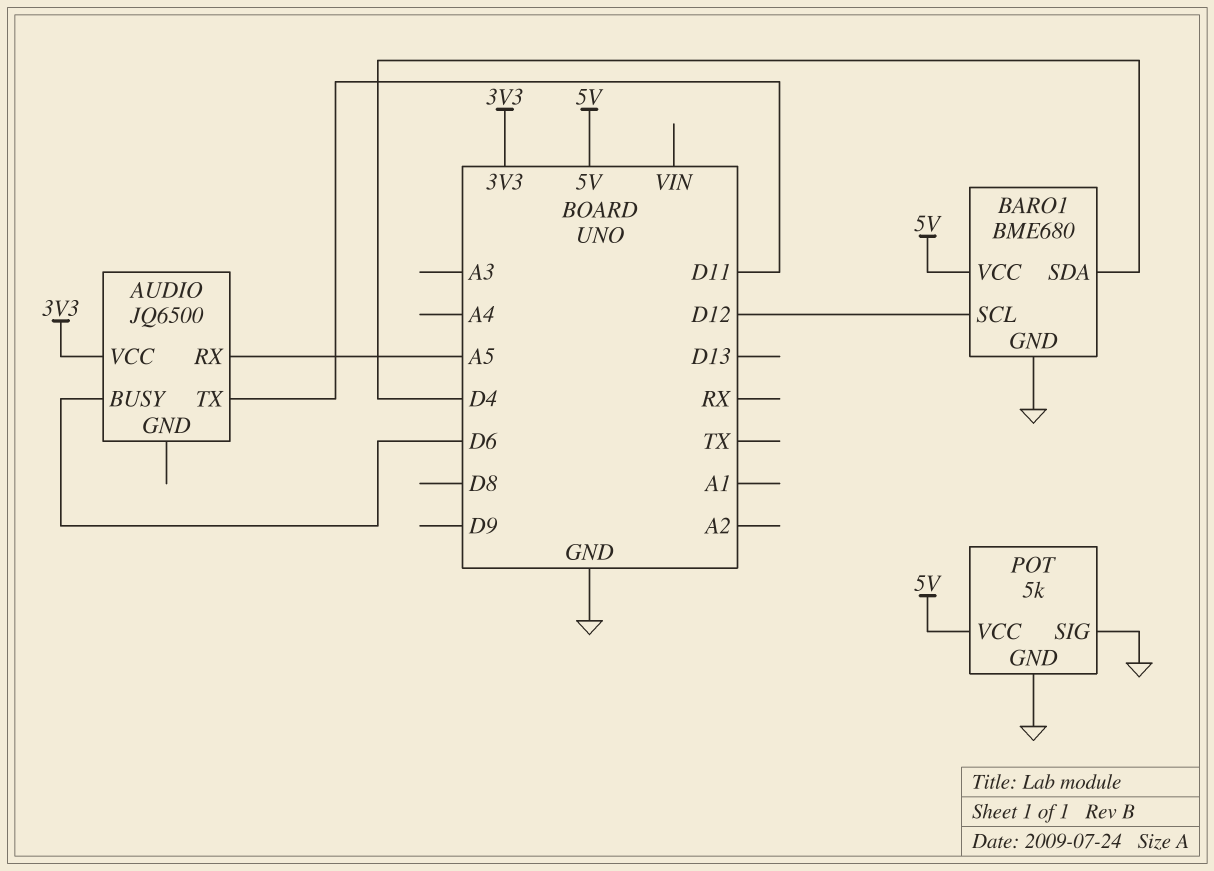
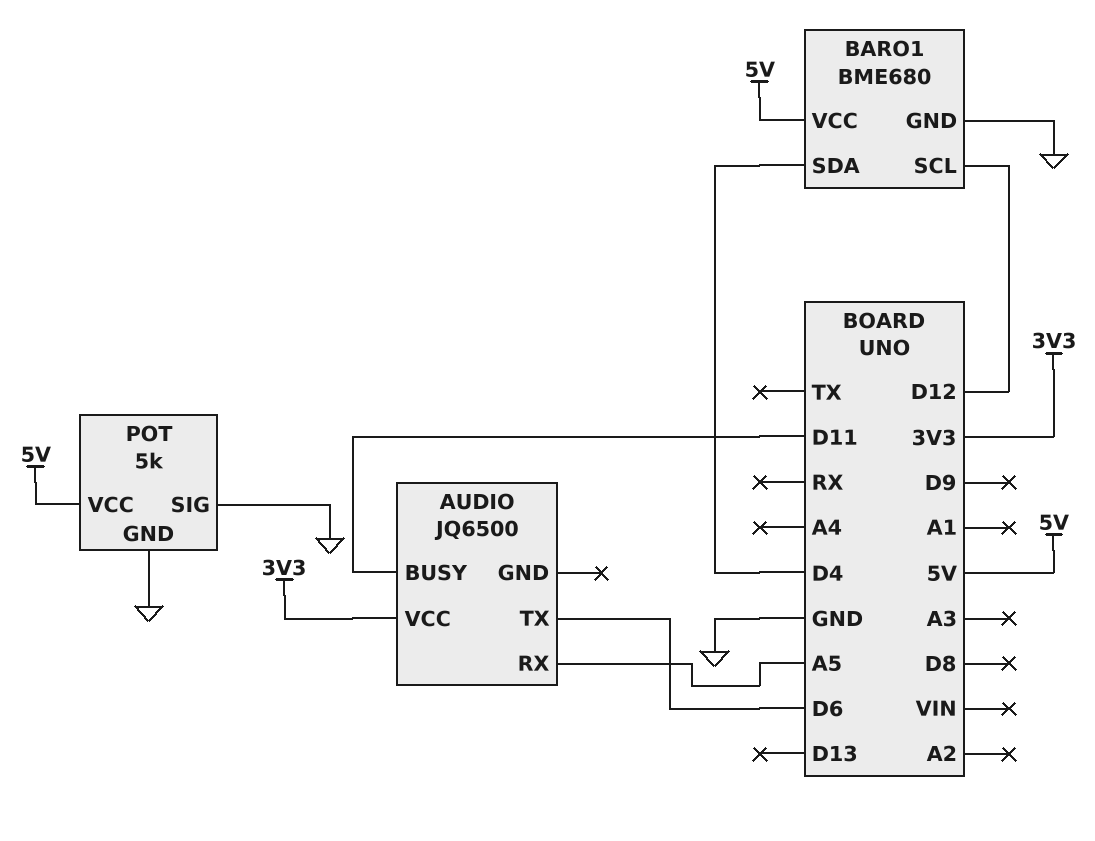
AUDIO pin BUSY: D6 -> D11
AUDIO pin TX: D11 -> D6

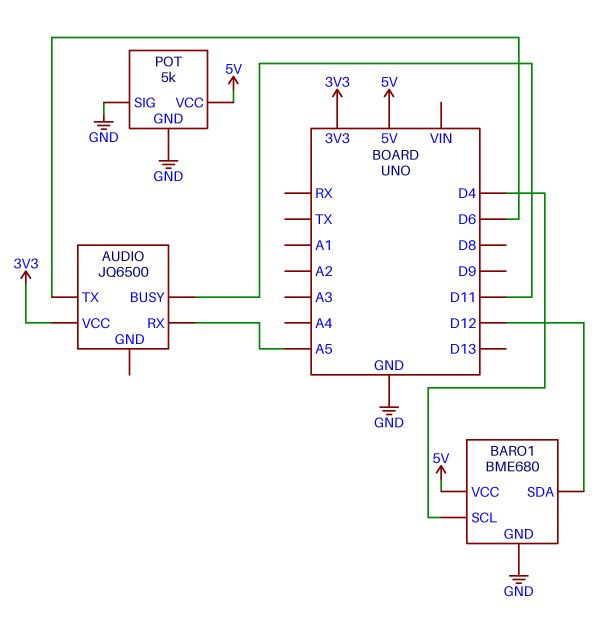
BARO1 pin SCL: D12 -> D4
BARO1 pin SDA: D4 -> D12

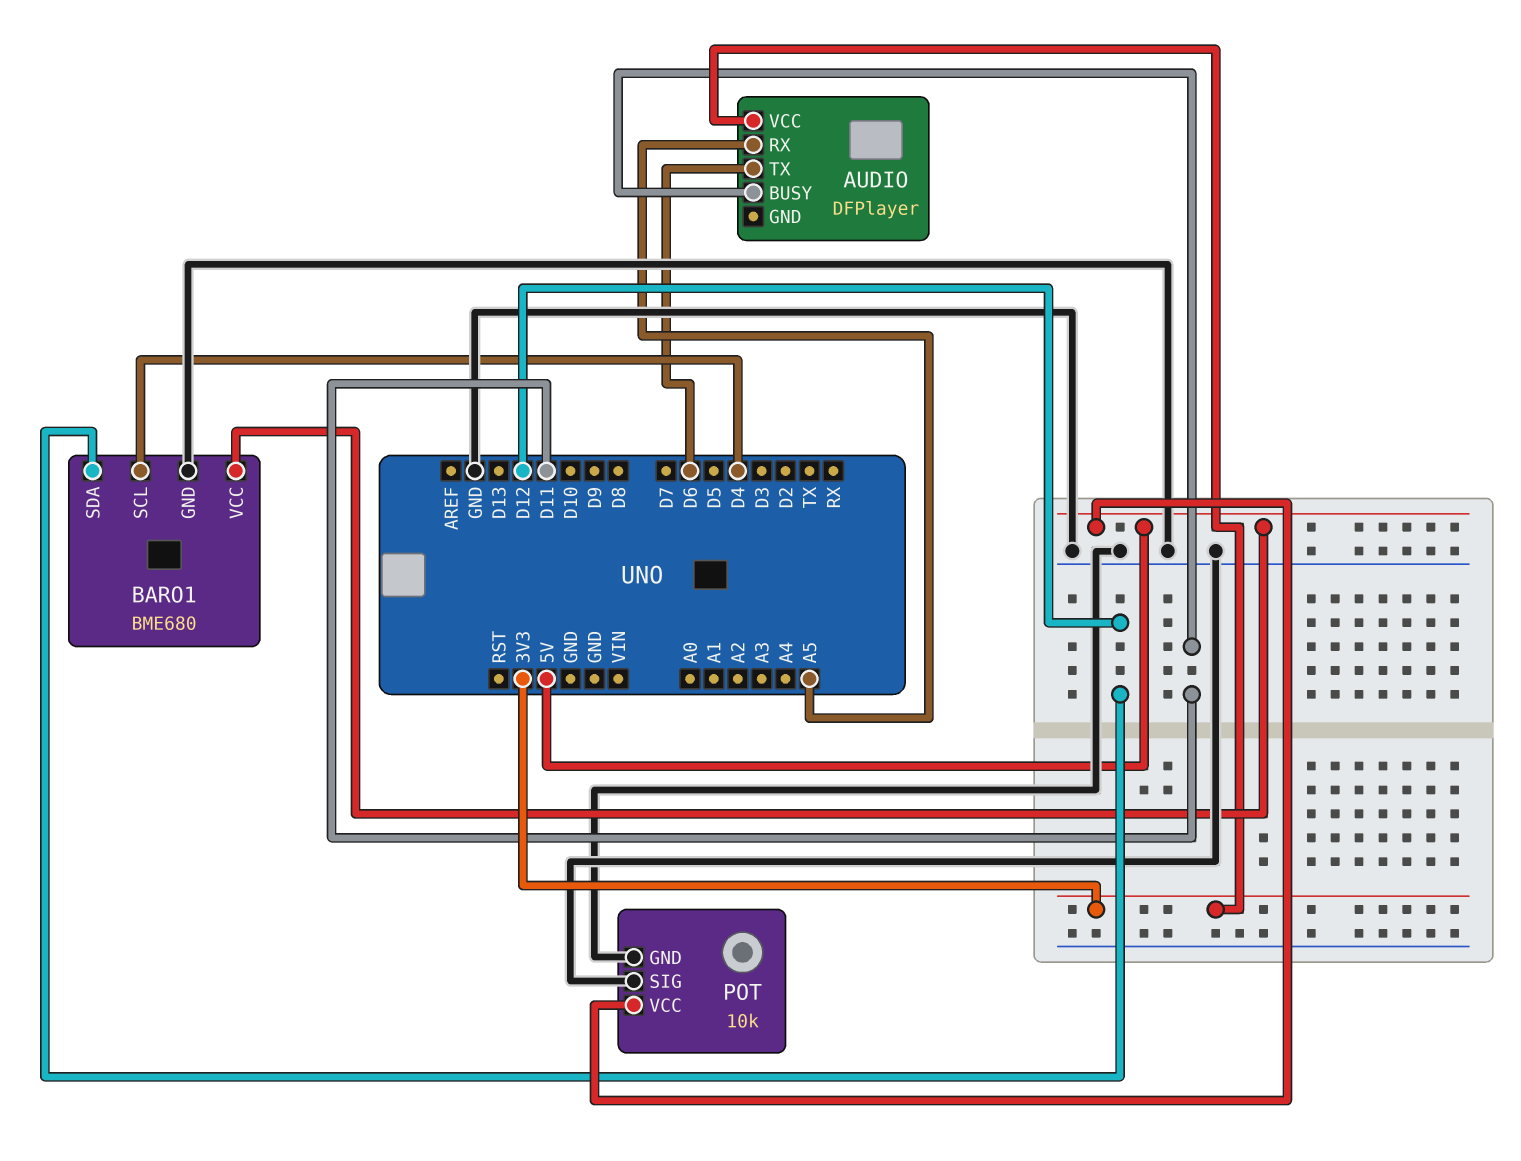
AUDIO: JQ6500 -> DFPlayer
POT: 5k -> 10k

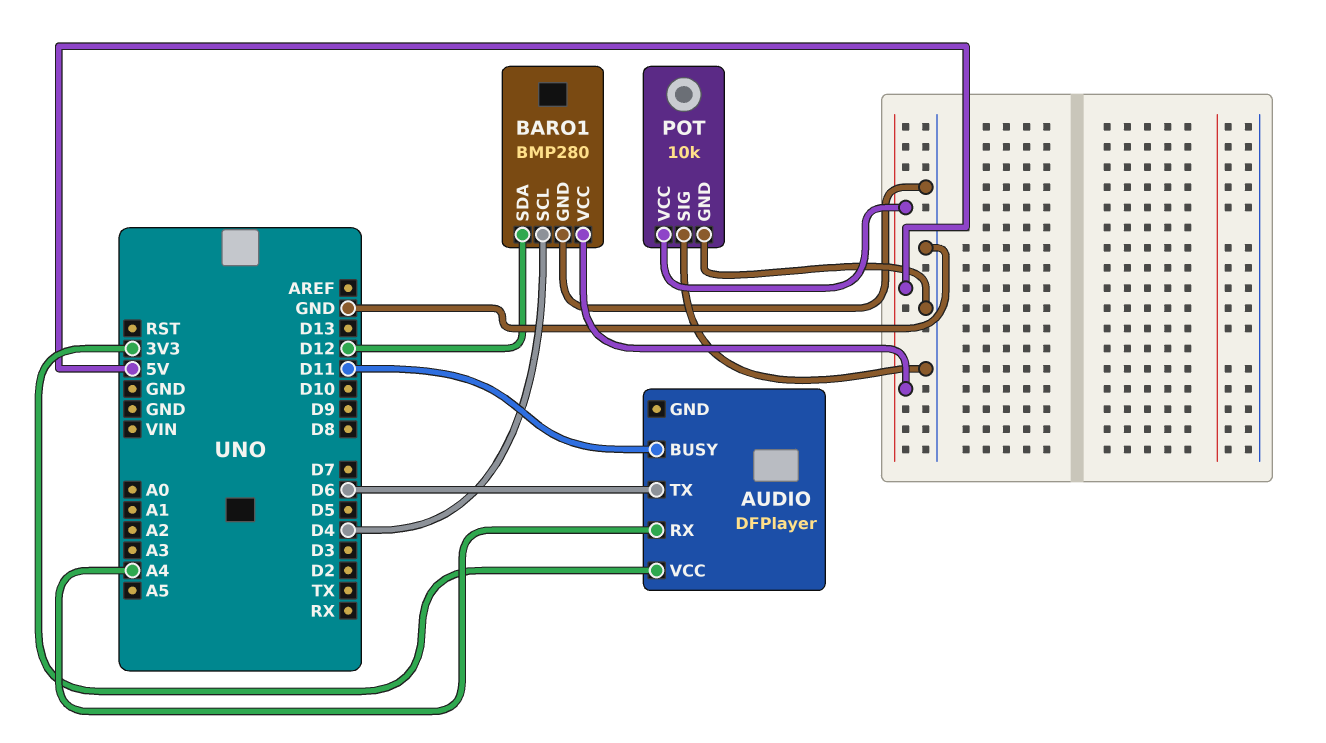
AUDIO pin RX: A5 -> A4
BARO1: BME680 -> BMP280

